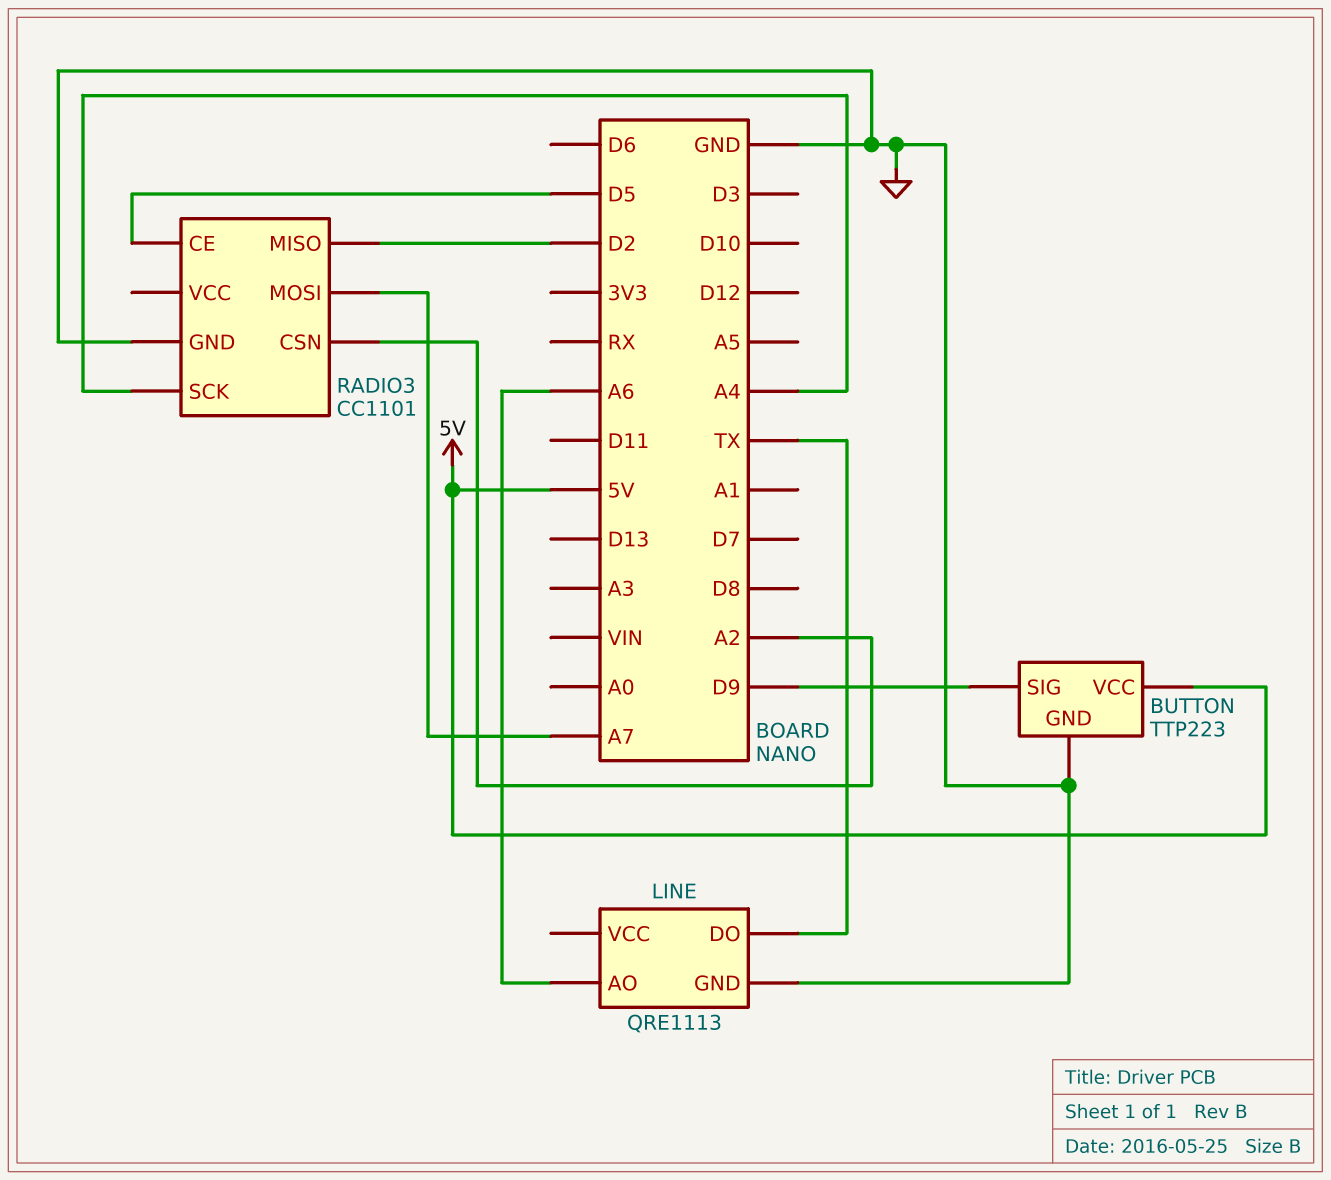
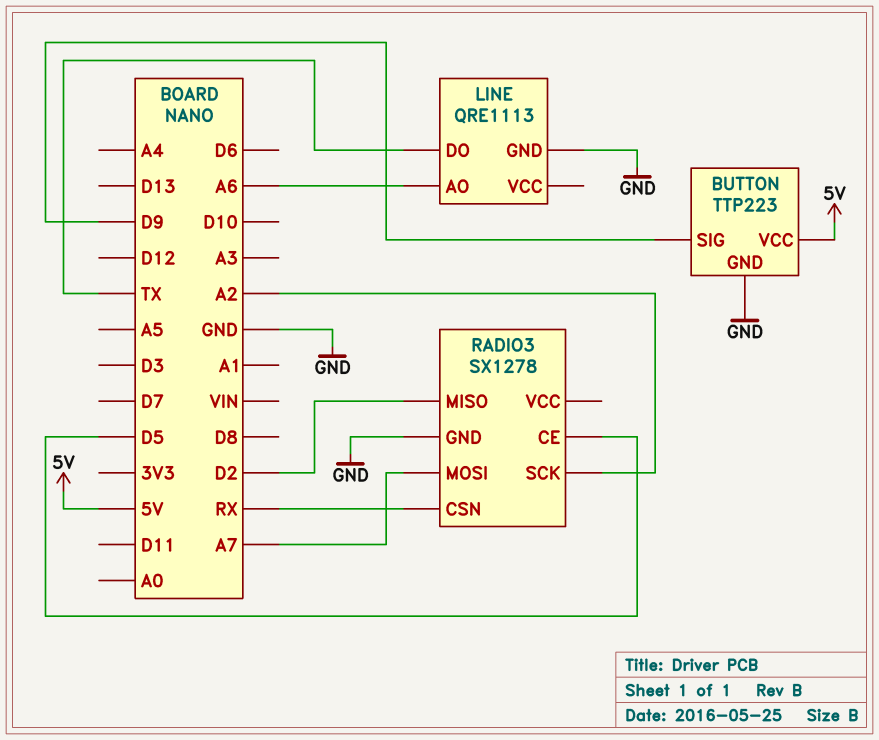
RADIO3: CC1101 -> SX1278
RADIO3 pin CSN: A2 -> RX
RADIO3 pin SCK: A4 -> A2

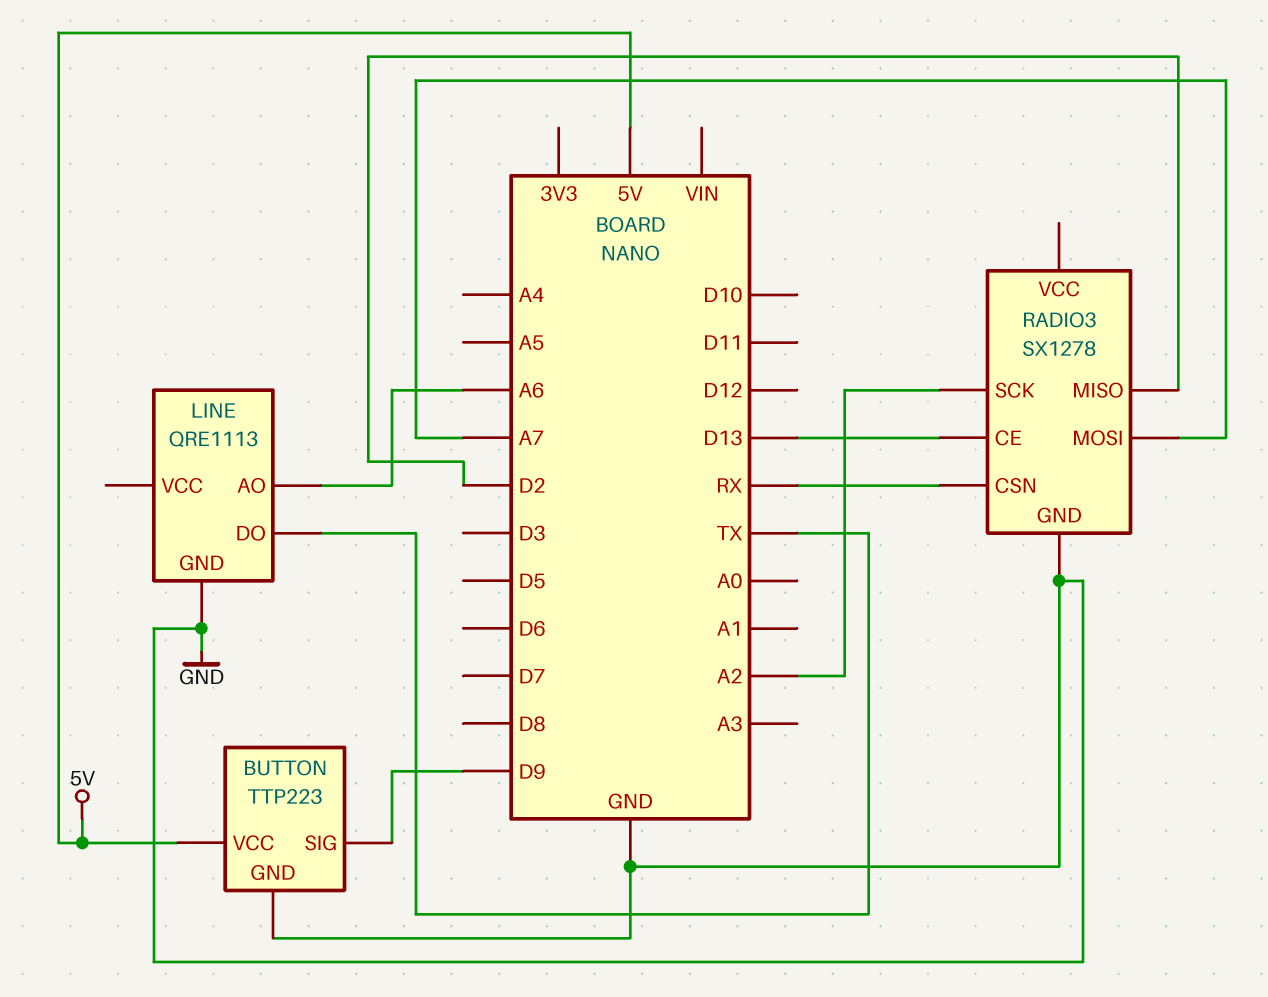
RADIO3 pin CE: D5 -> D13

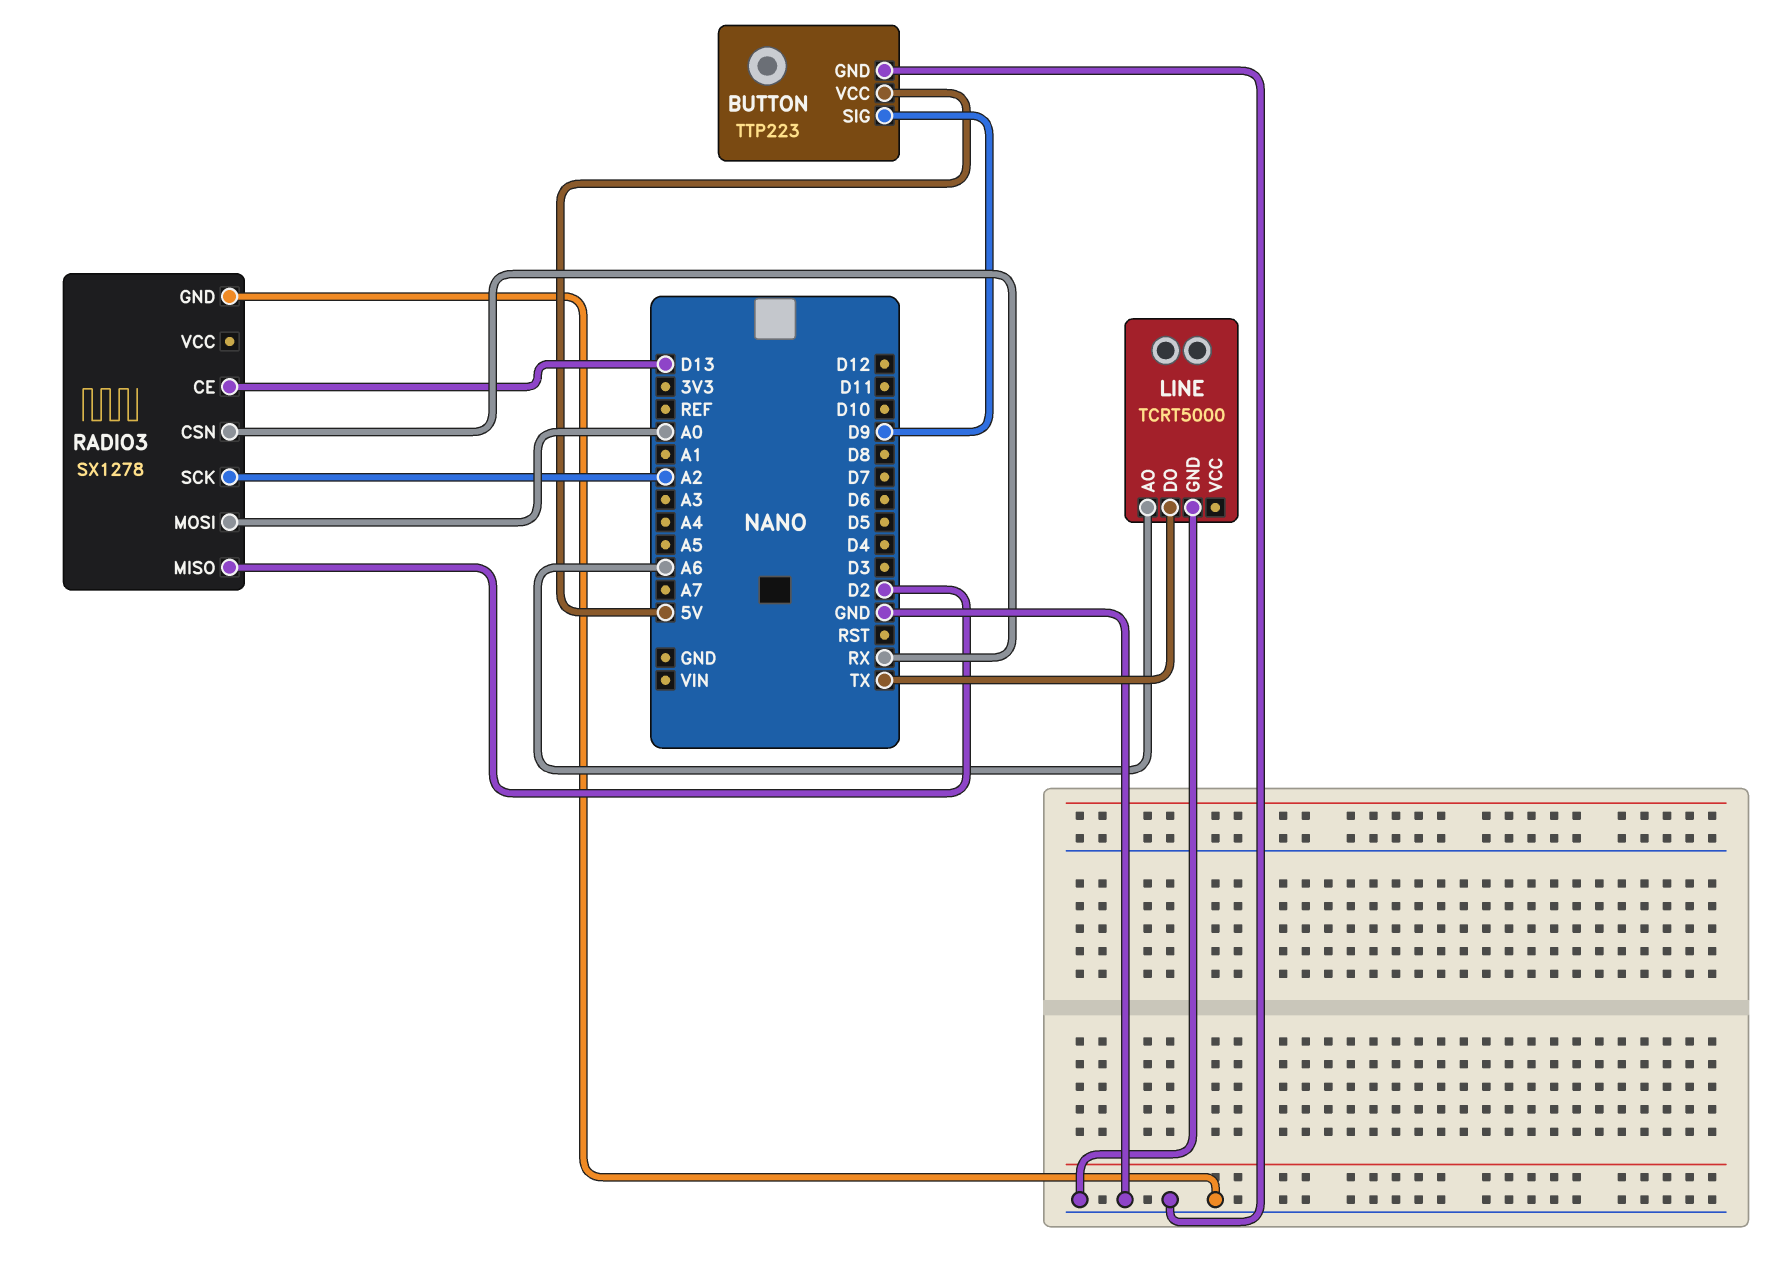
LINE: QRE1113 -> TCRT5000
RADIO3 pin MOSI: A7 -> A0

